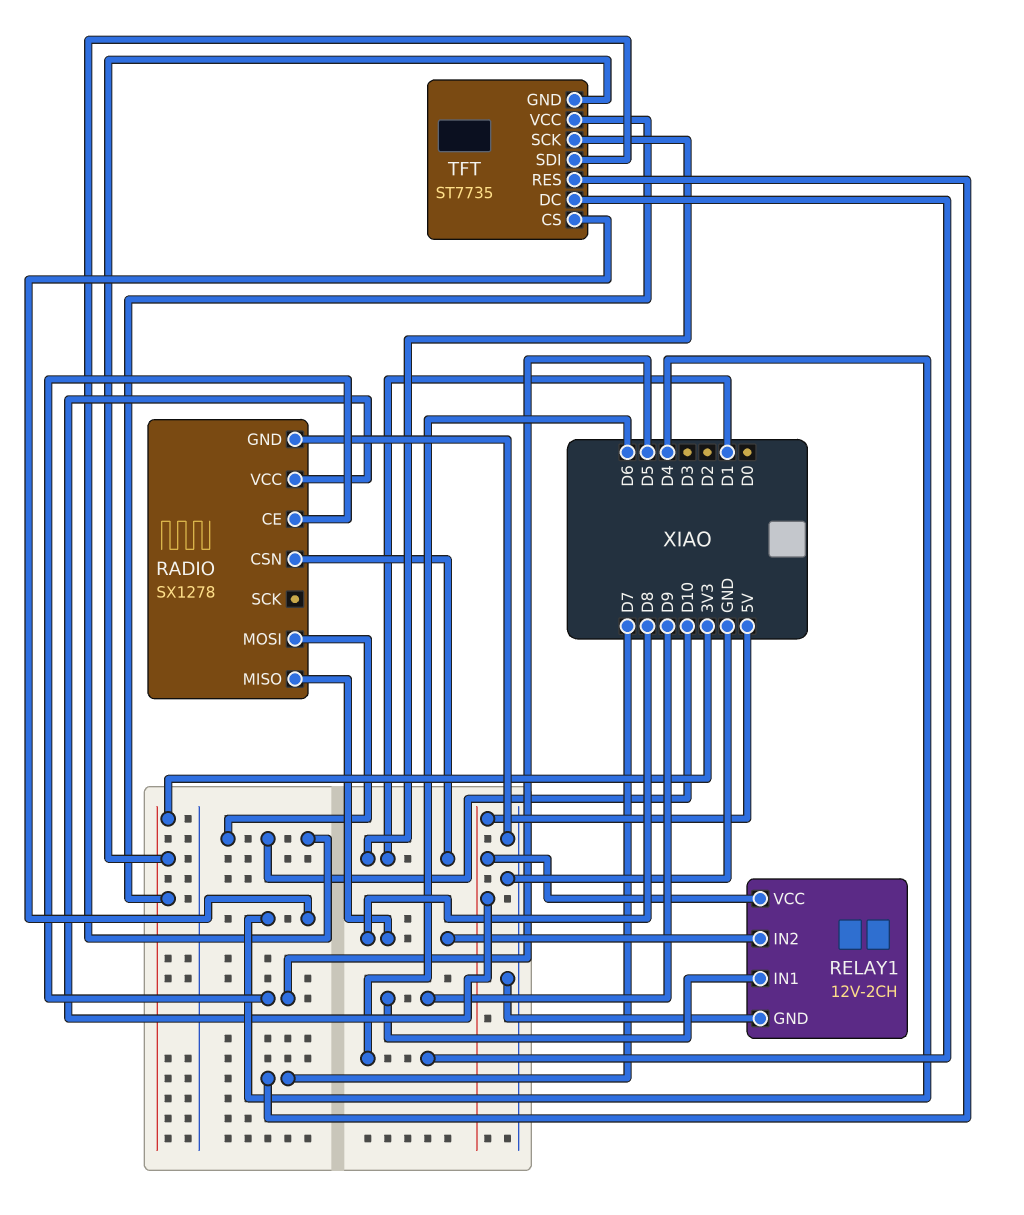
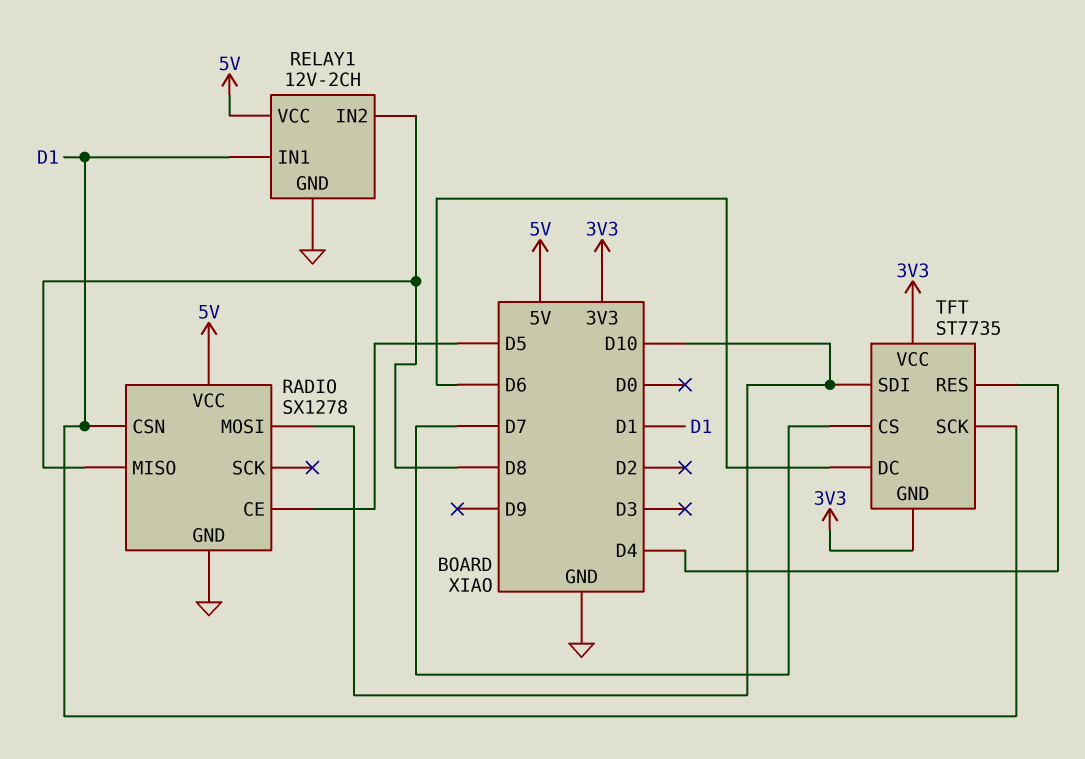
RELAY1 pin IN1: D9 -> D1
TFT pin CS: D4 -> D7
TFT pin RES: D7 -> D4

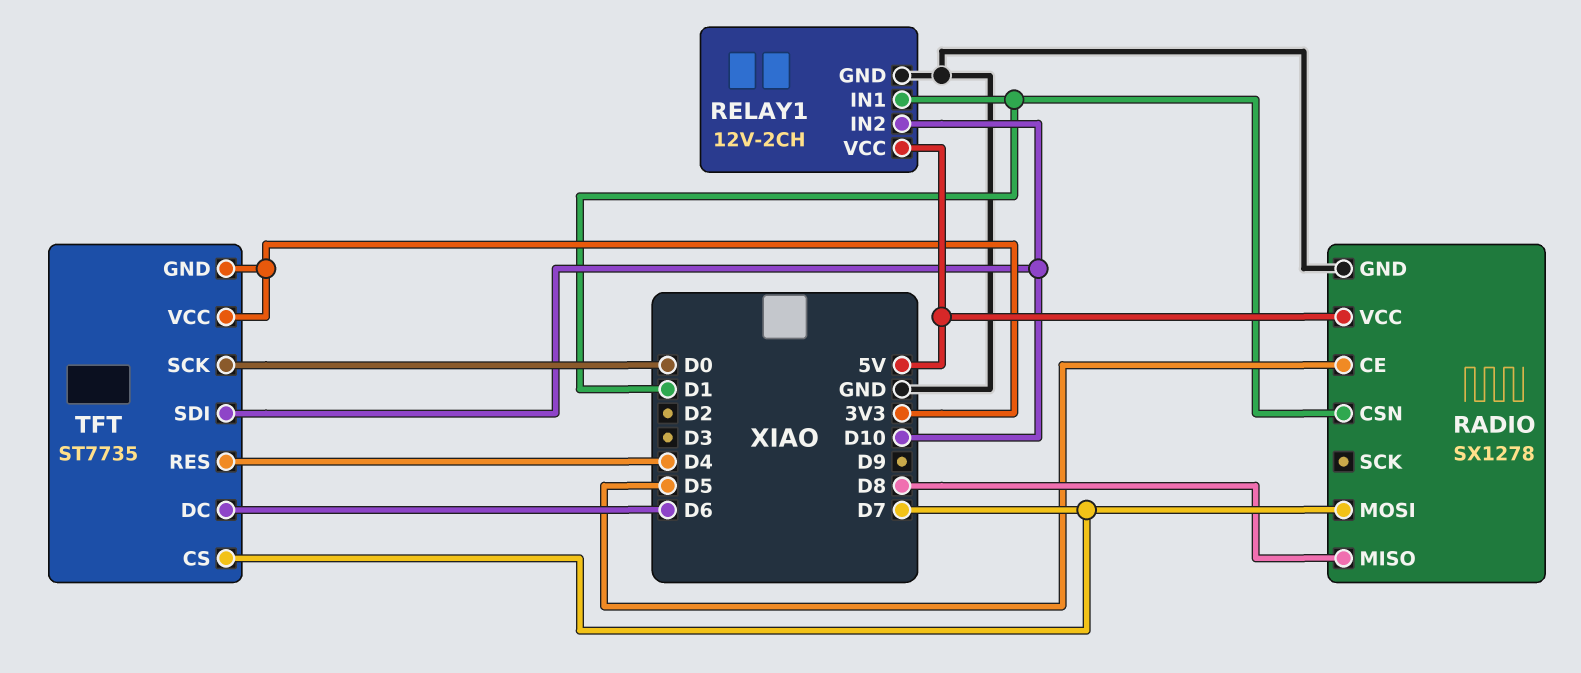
RADIO pin MOSI: D10 -> D7
RELAY1 pin IN2: D8 -> D10
TFT pin SCK: D1 -> D0

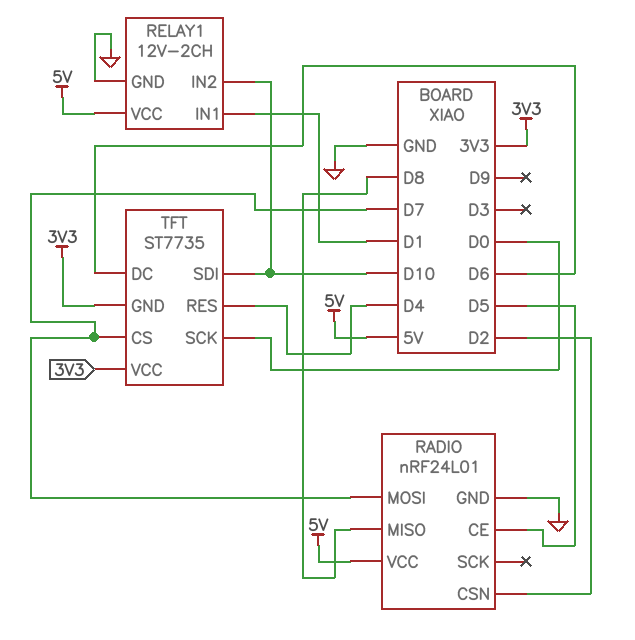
RADIO: SX1278 -> nRF24L01
RADIO pin CSN: D1 -> D2

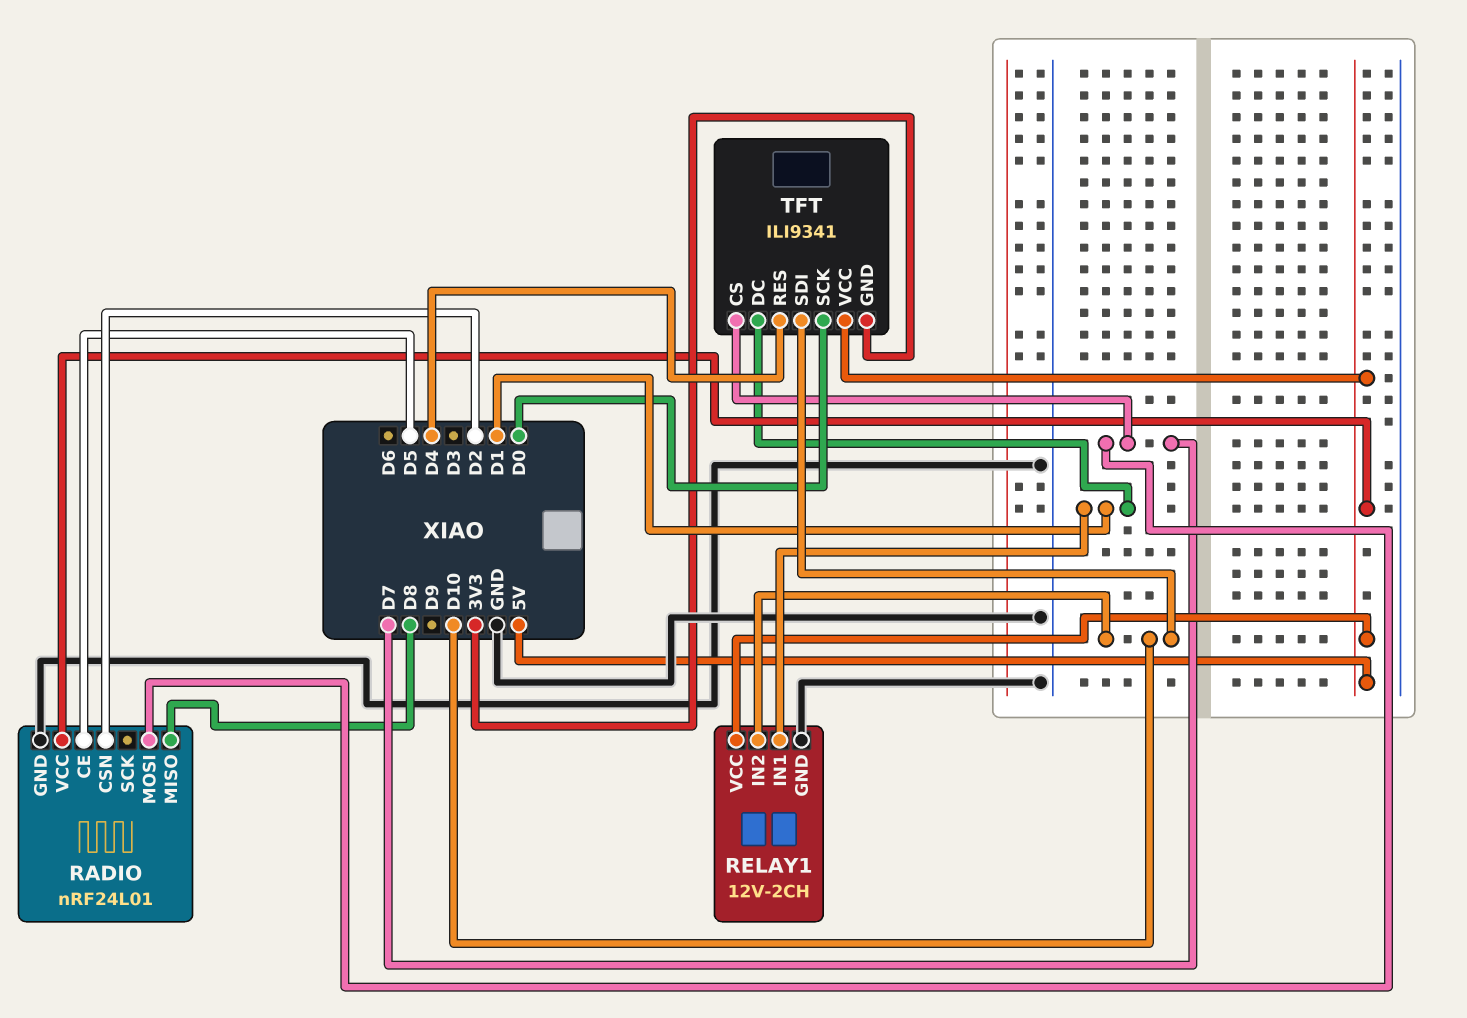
TFT: ST7735 -> ILI9341
TFT pin DC: D6 -> D1
TFT pin VCC: 3V3 -> 5V

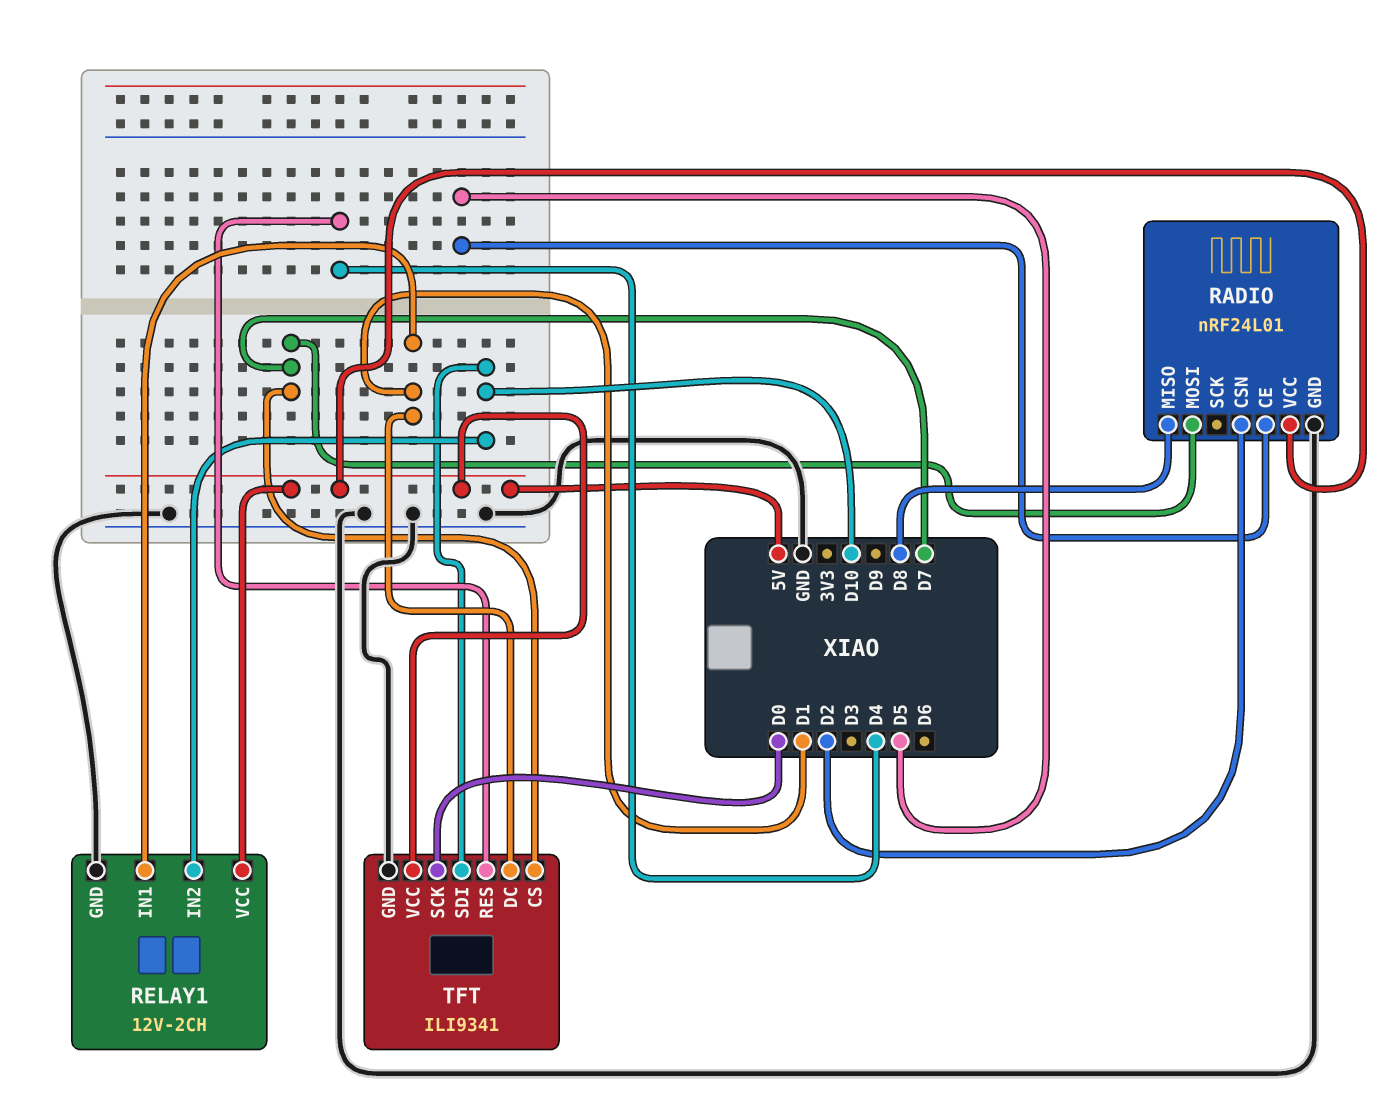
TFT pin GND: 3V3 -> GND

